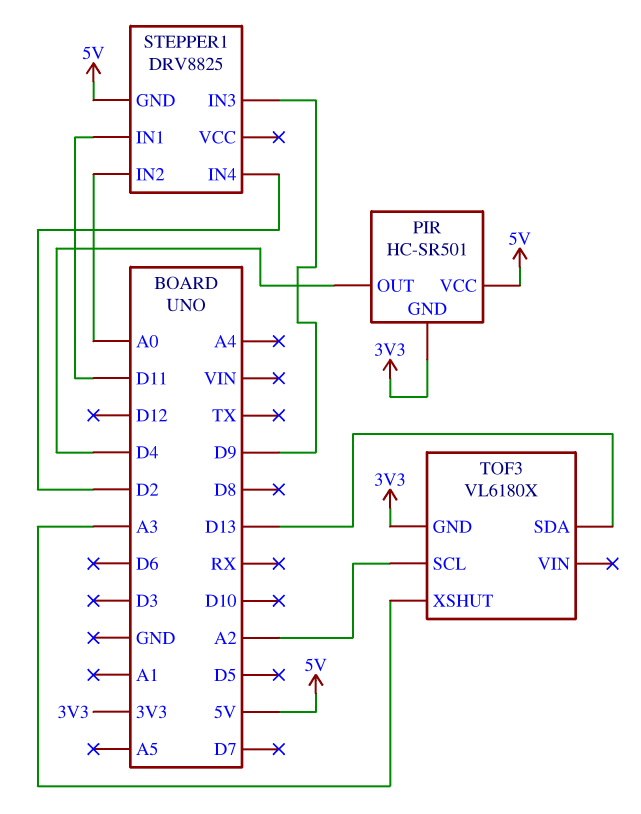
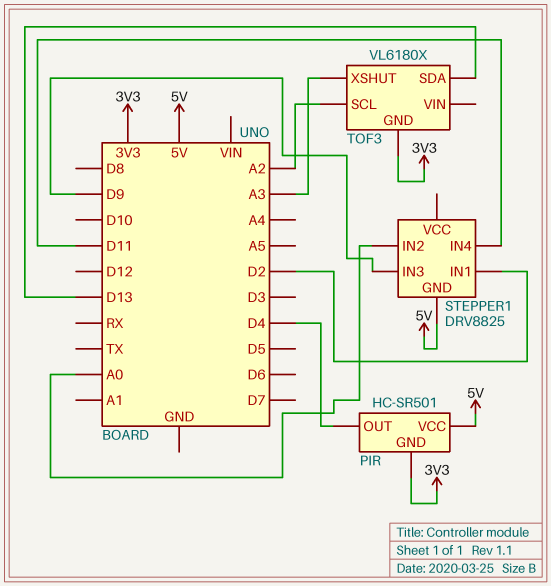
STEPPER1 pin IN1: D11 -> D2
STEPPER1 pin IN4: D2 -> D11

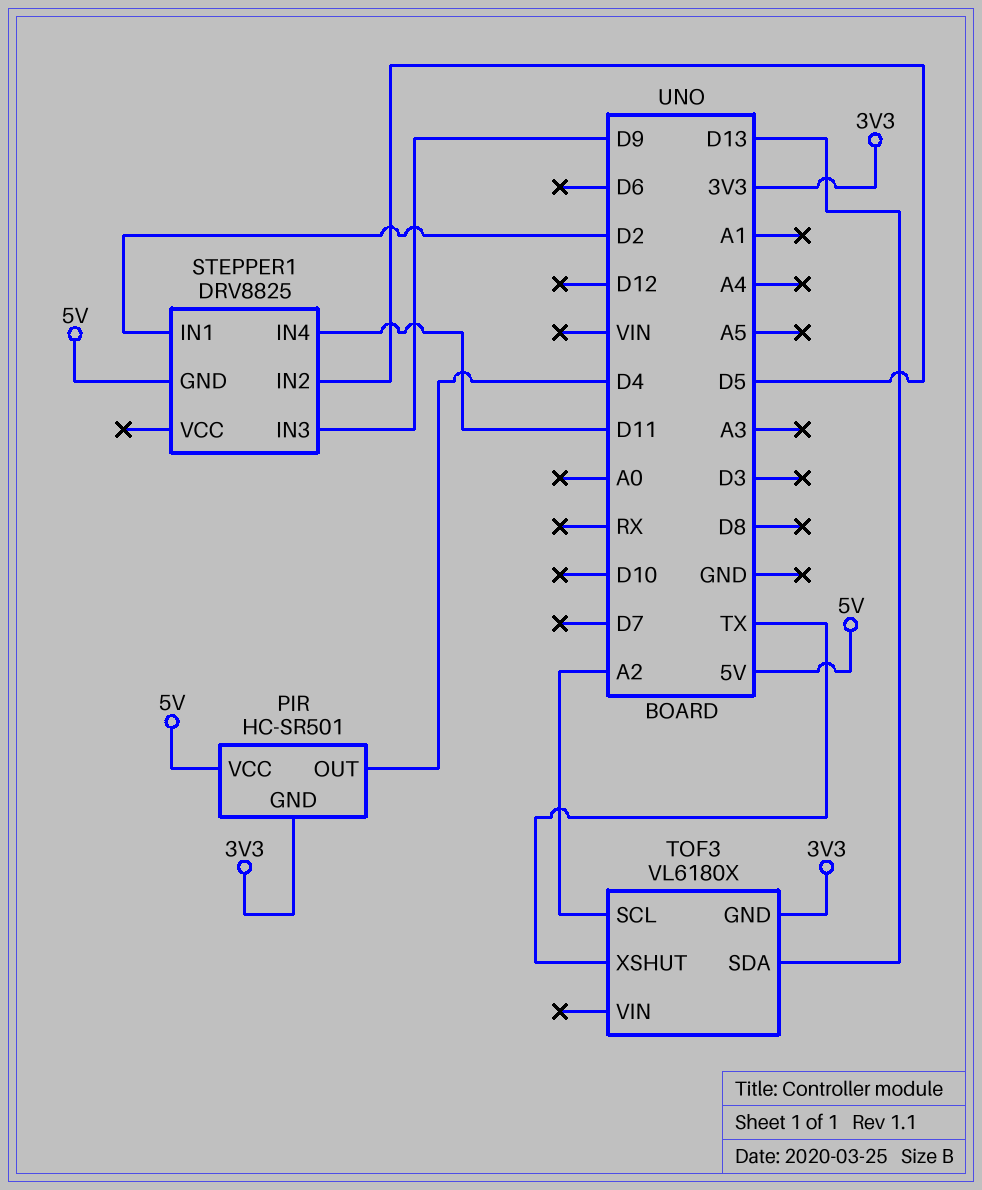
STEPPER1 pin IN2: A0 -> D5
TOF3 pin XSHUT: A3 -> TX

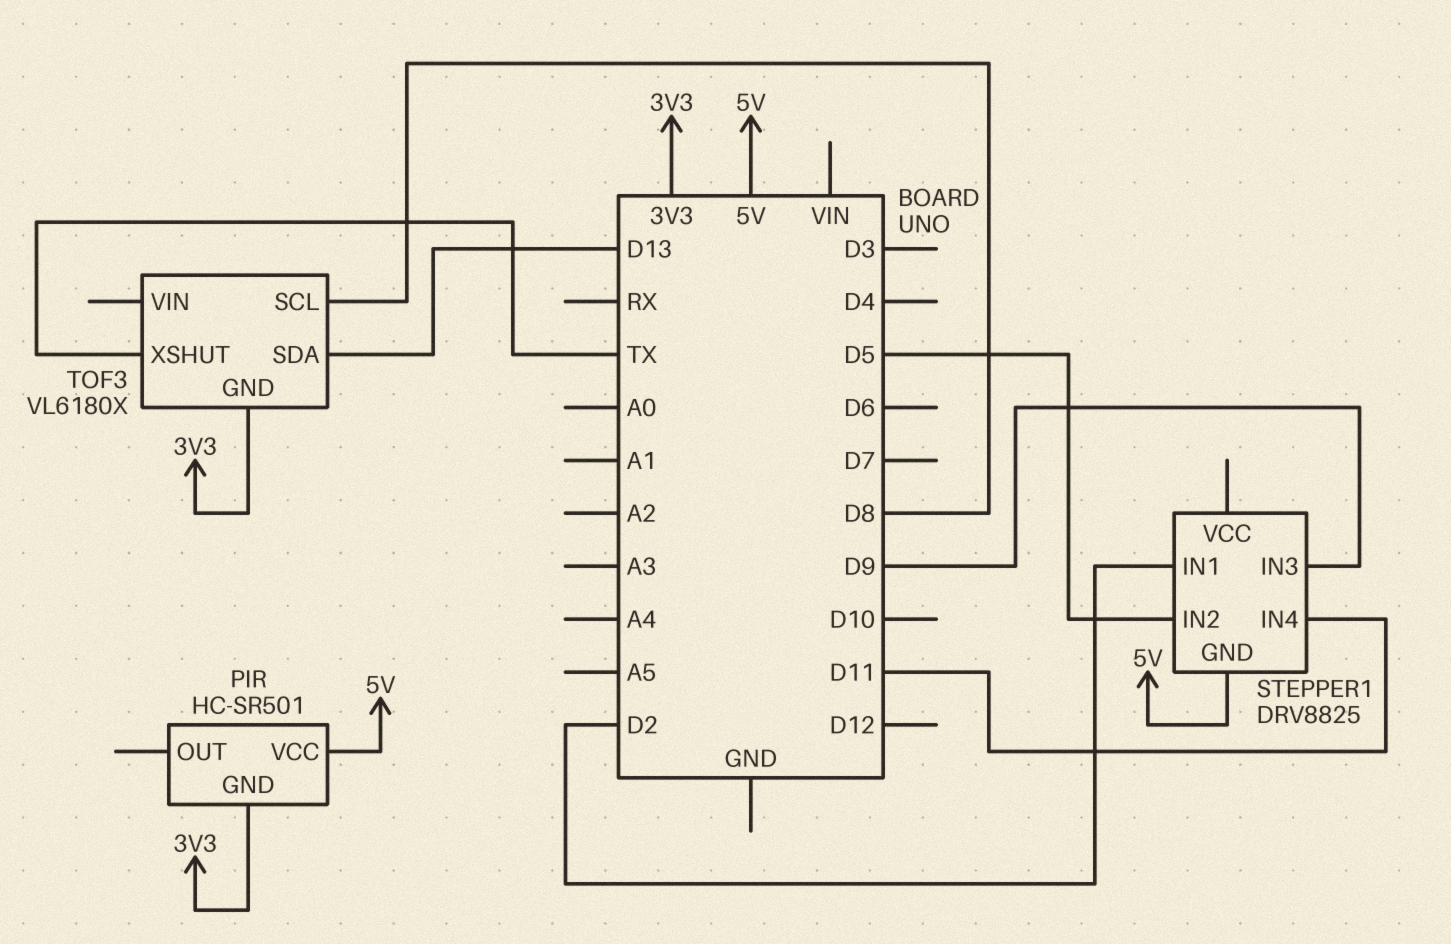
PIR pin OUT: D4 -> none
TOF3 pin SCL: A2 -> D8

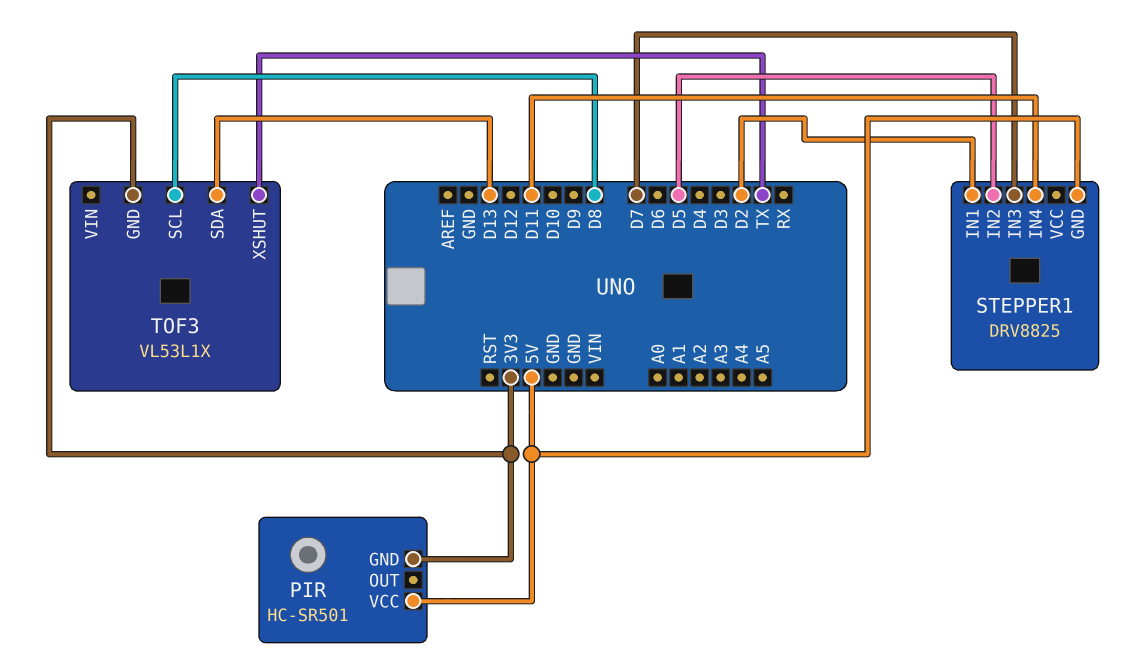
STEPPER1 pin IN3: D9 -> D7
TOF3: VL6180X -> VL53L1X

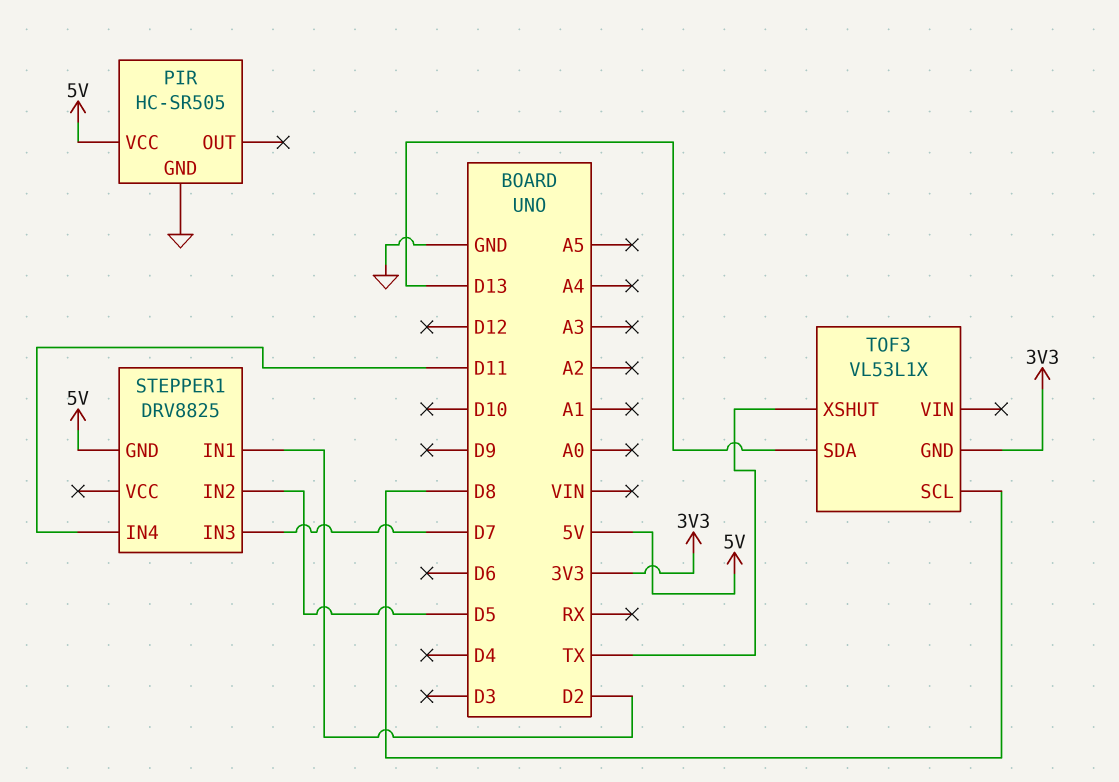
PIR: HC-SR501 -> HC-SR505
PIR pin GND: 3V3 -> GND

